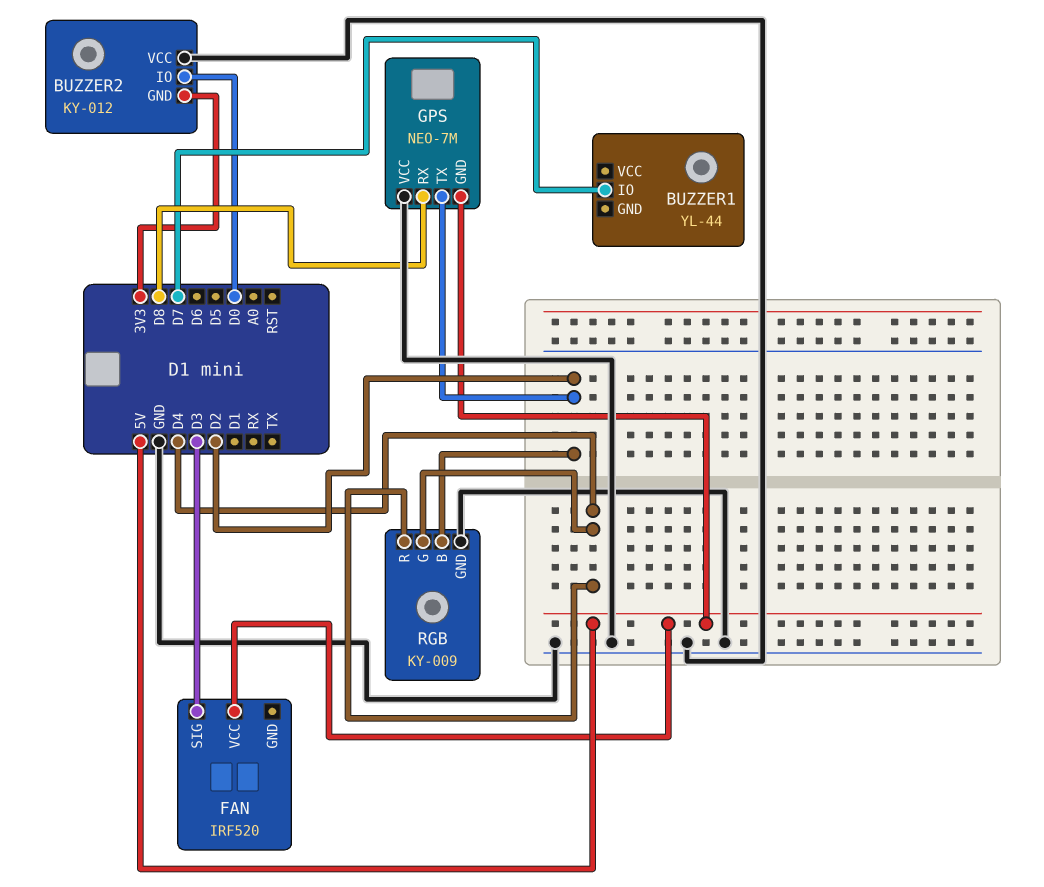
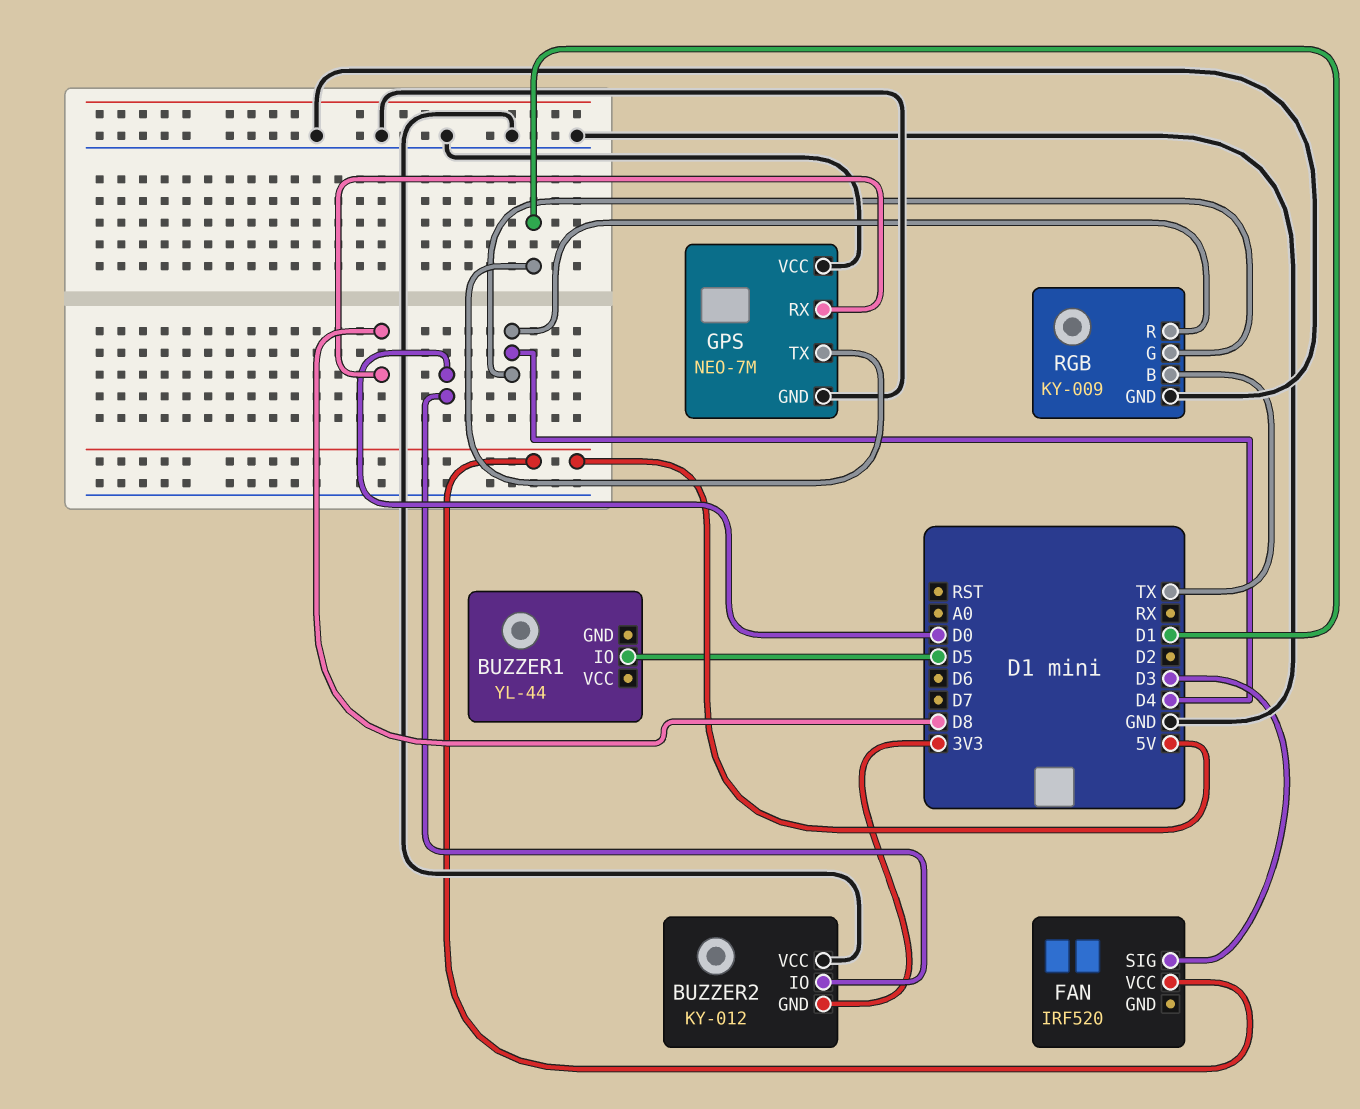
BUZZER1 pin IO: D7 -> D5
GPS pin GND: 5V -> GND
GPS pin TX: D2 -> D1
RGB pin B: D2 -> TX

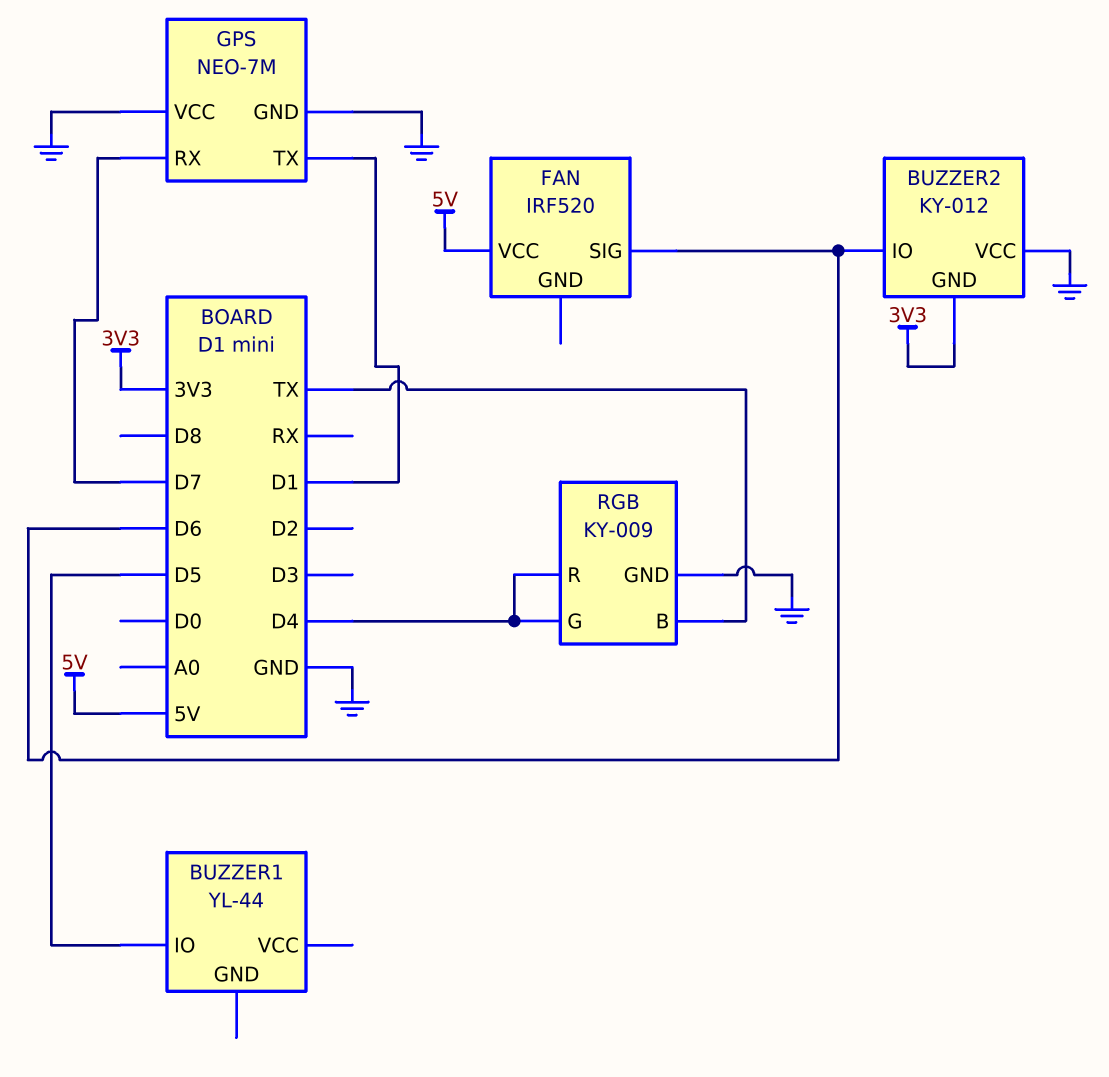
BUZZER2 pin IO: D0 -> D6
FAN pin SIG: D3 -> D6
GPS pin RX: D8 -> D7

